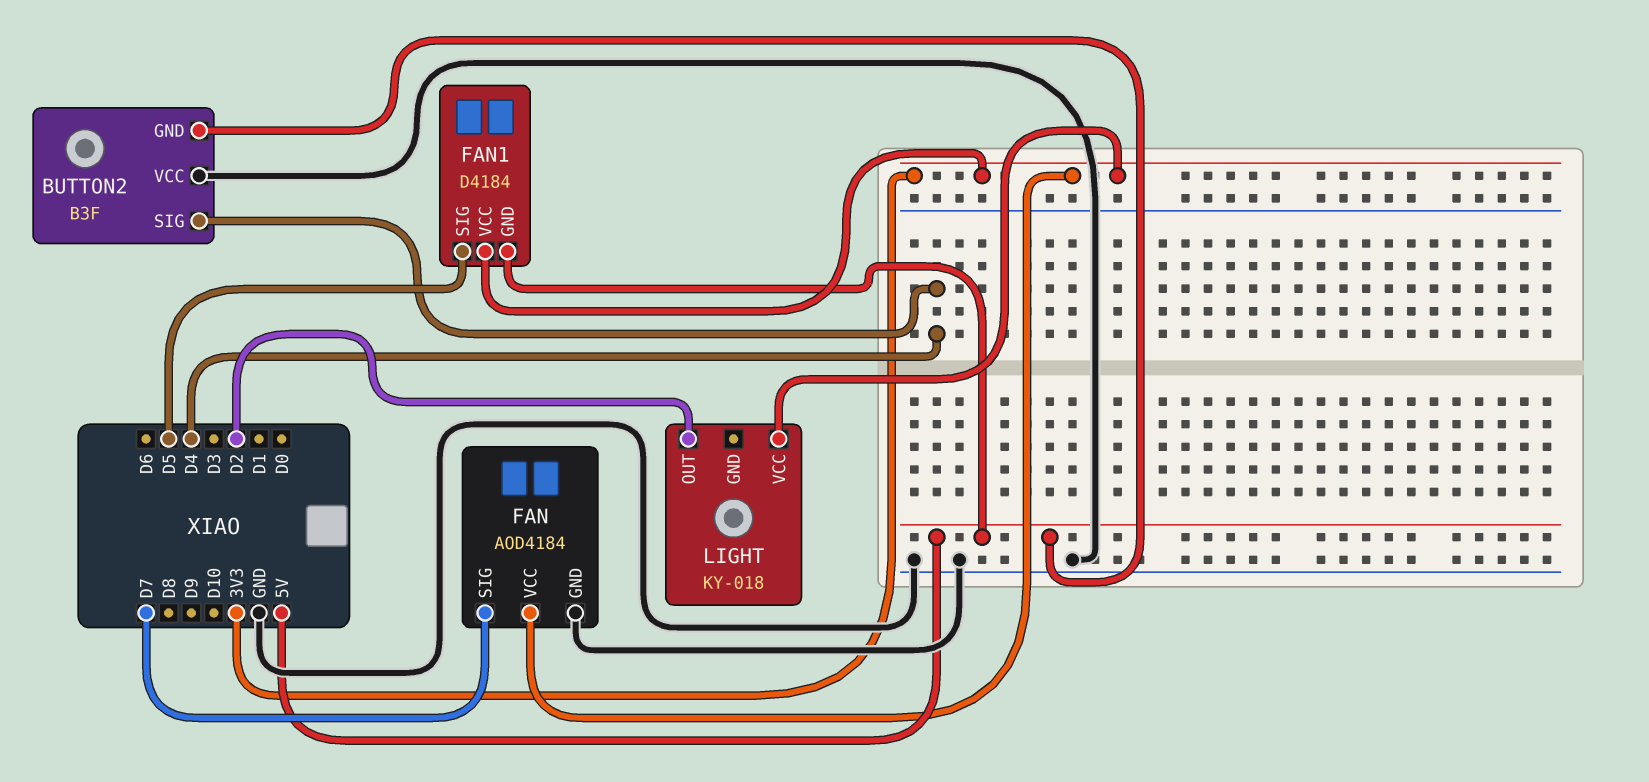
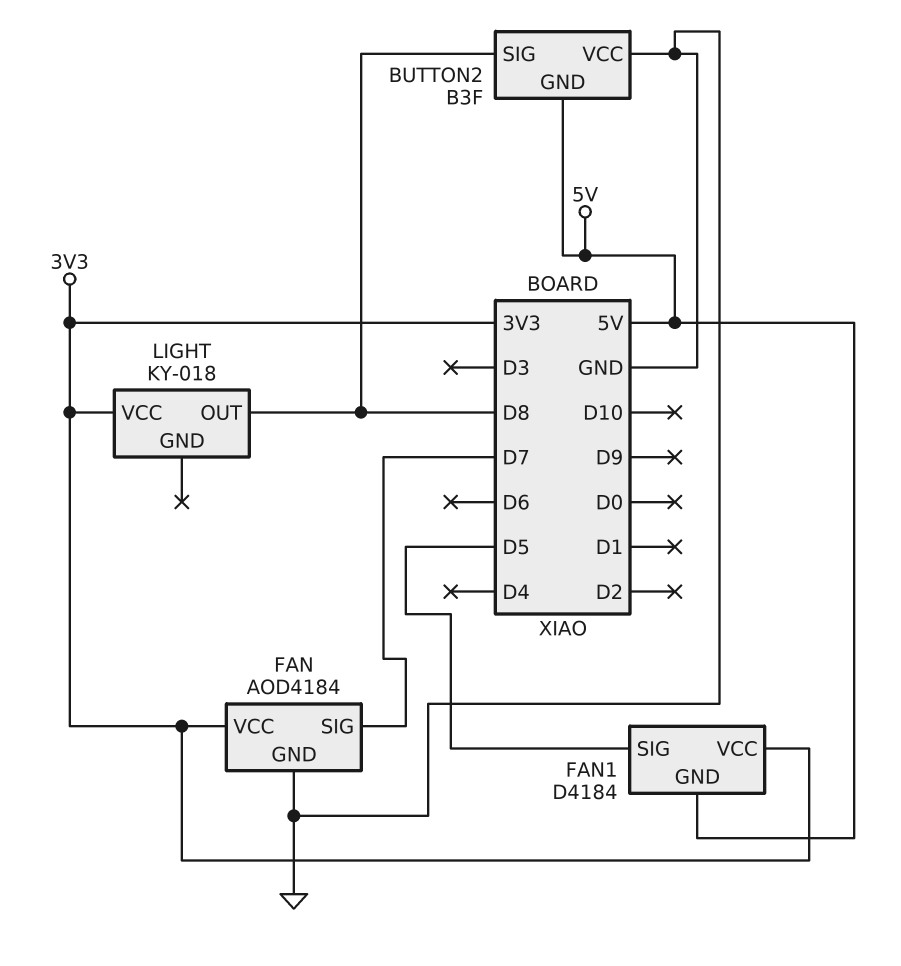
BUTTON2 pin SIG: D4 -> D8
LIGHT pin OUT: D2 -> D8

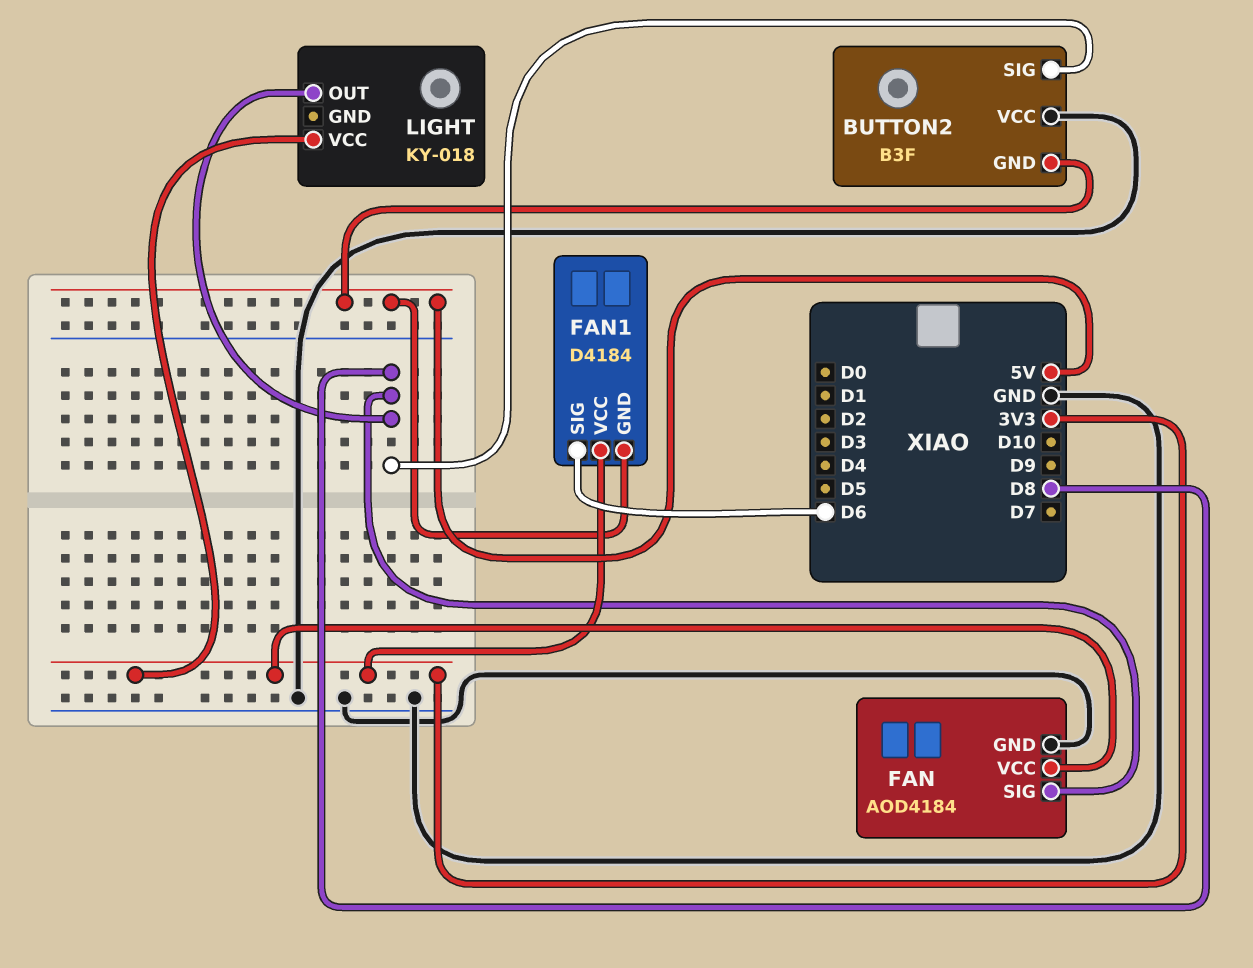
FAN pin SIG: D7 -> D8
FAN1 pin SIG: D5 -> D6

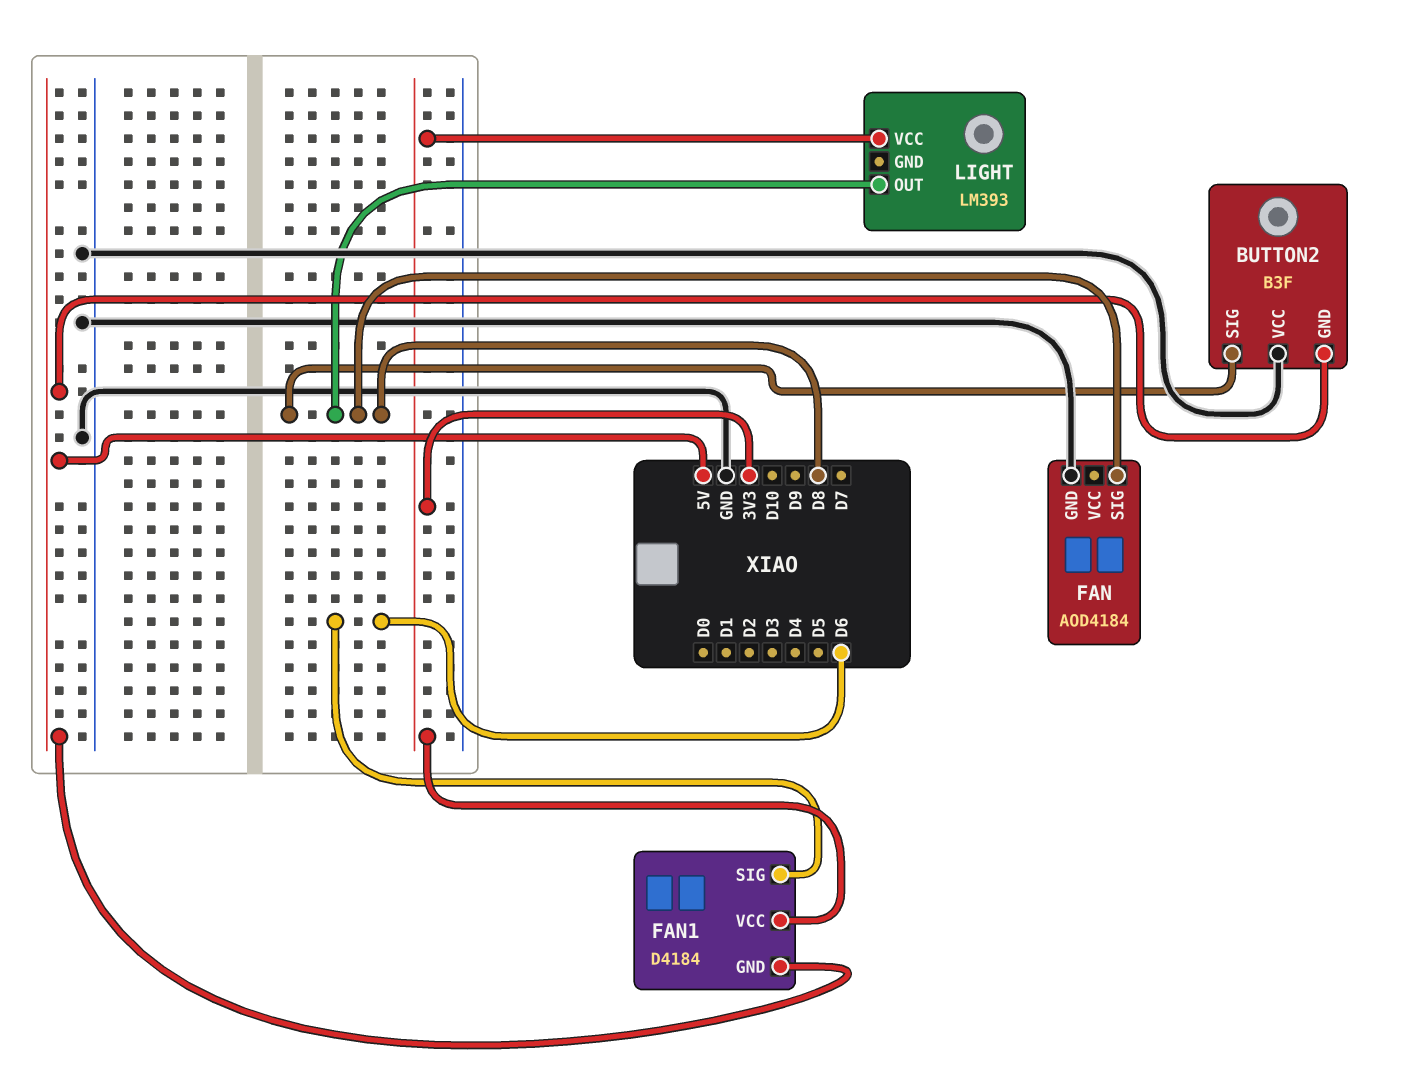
FAN pin VCC: 3V3 -> none
LIGHT: KY-018 -> LM393

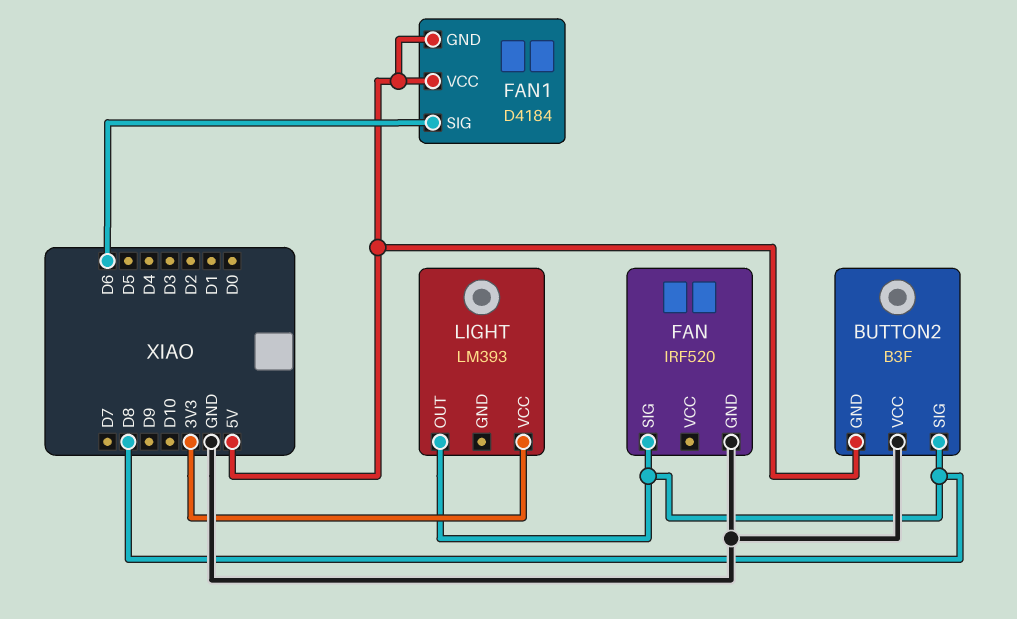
FAN: AOD4184 -> IRF520
FAN1 pin VCC: 3V3 -> 5V

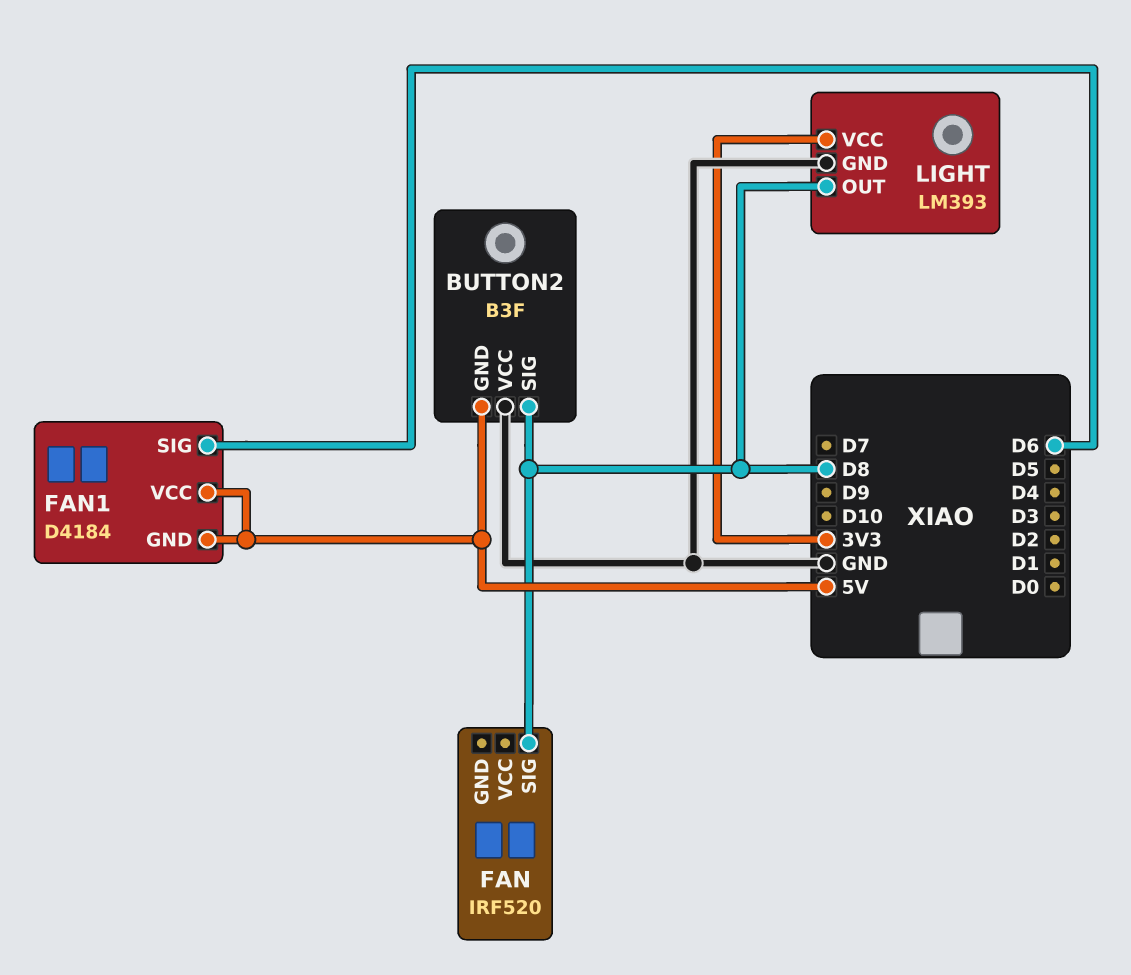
FAN pin GND: GND -> none
LIGHT pin GND: none -> GND

